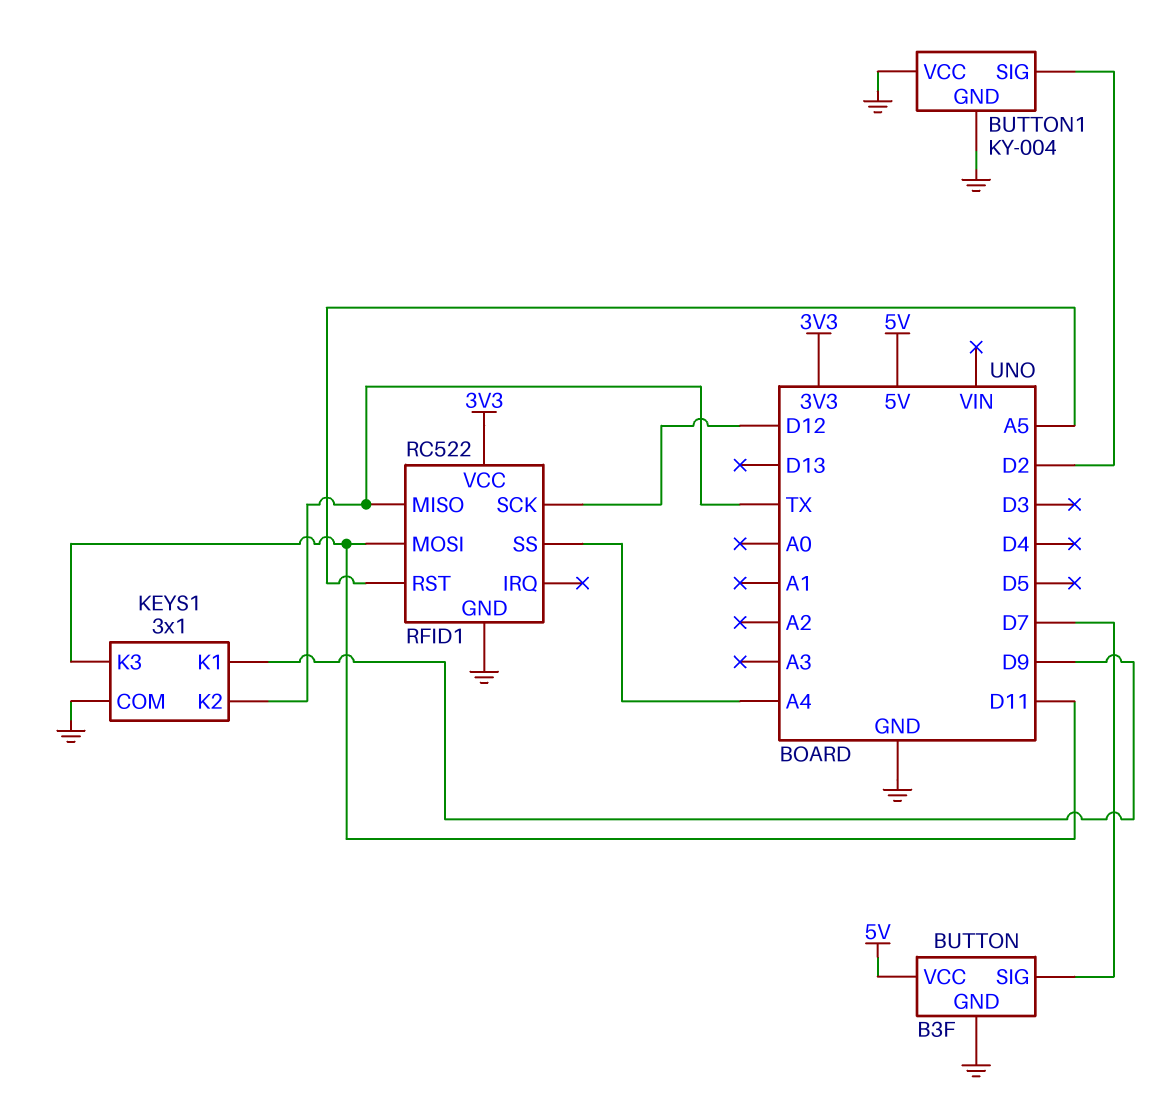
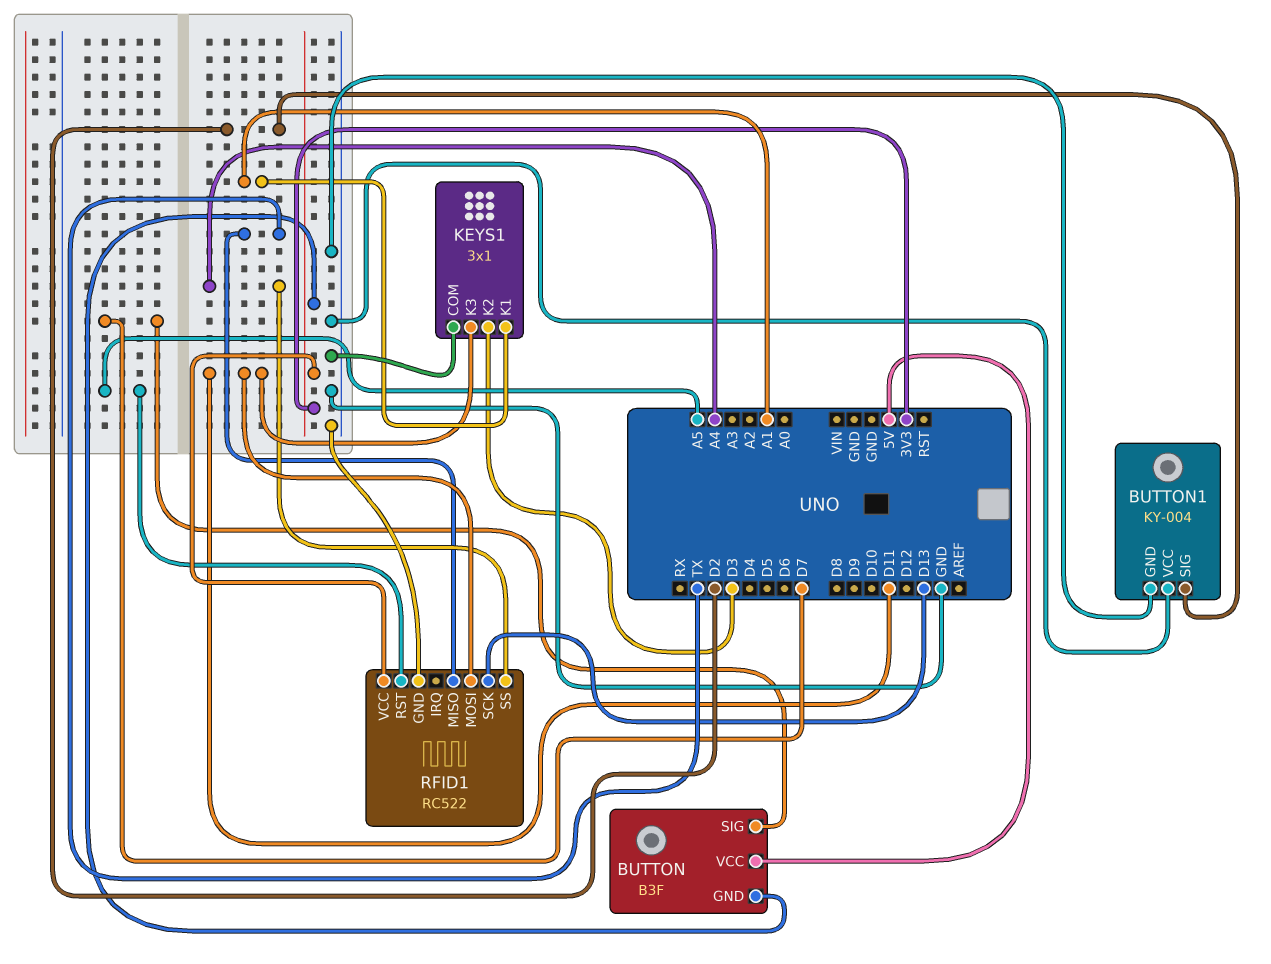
BUTTON pin GND: GND -> 3V3
KEYS1 pin K1: D9 -> A1
KEYS1 pin K2: TX -> D3
RFID1 pin SCK: D12 -> D13

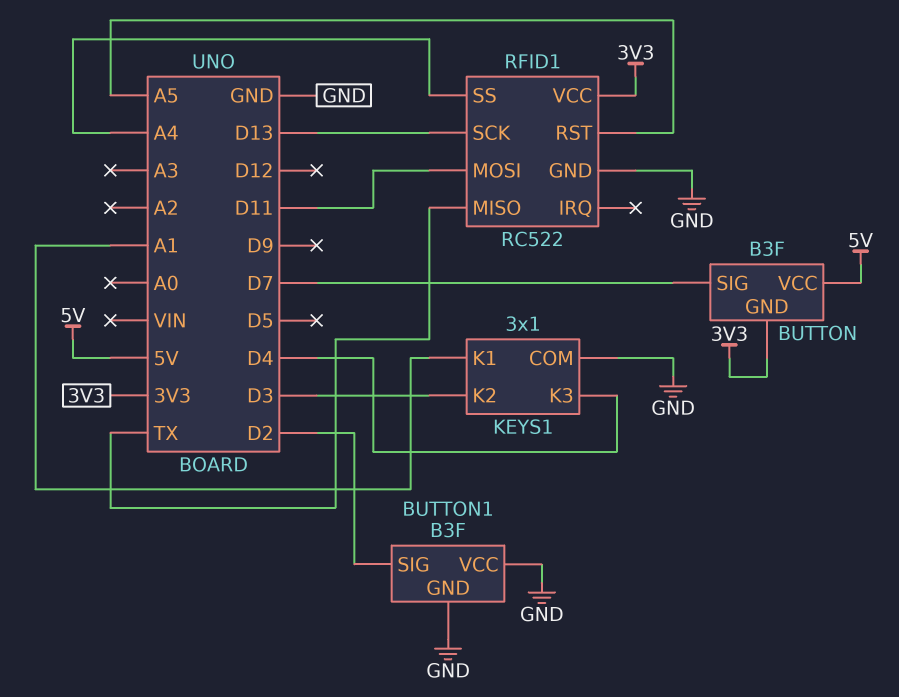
BUTTON1: KY-004 -> B3F
KEYS1 pin K3: D11 -> D4

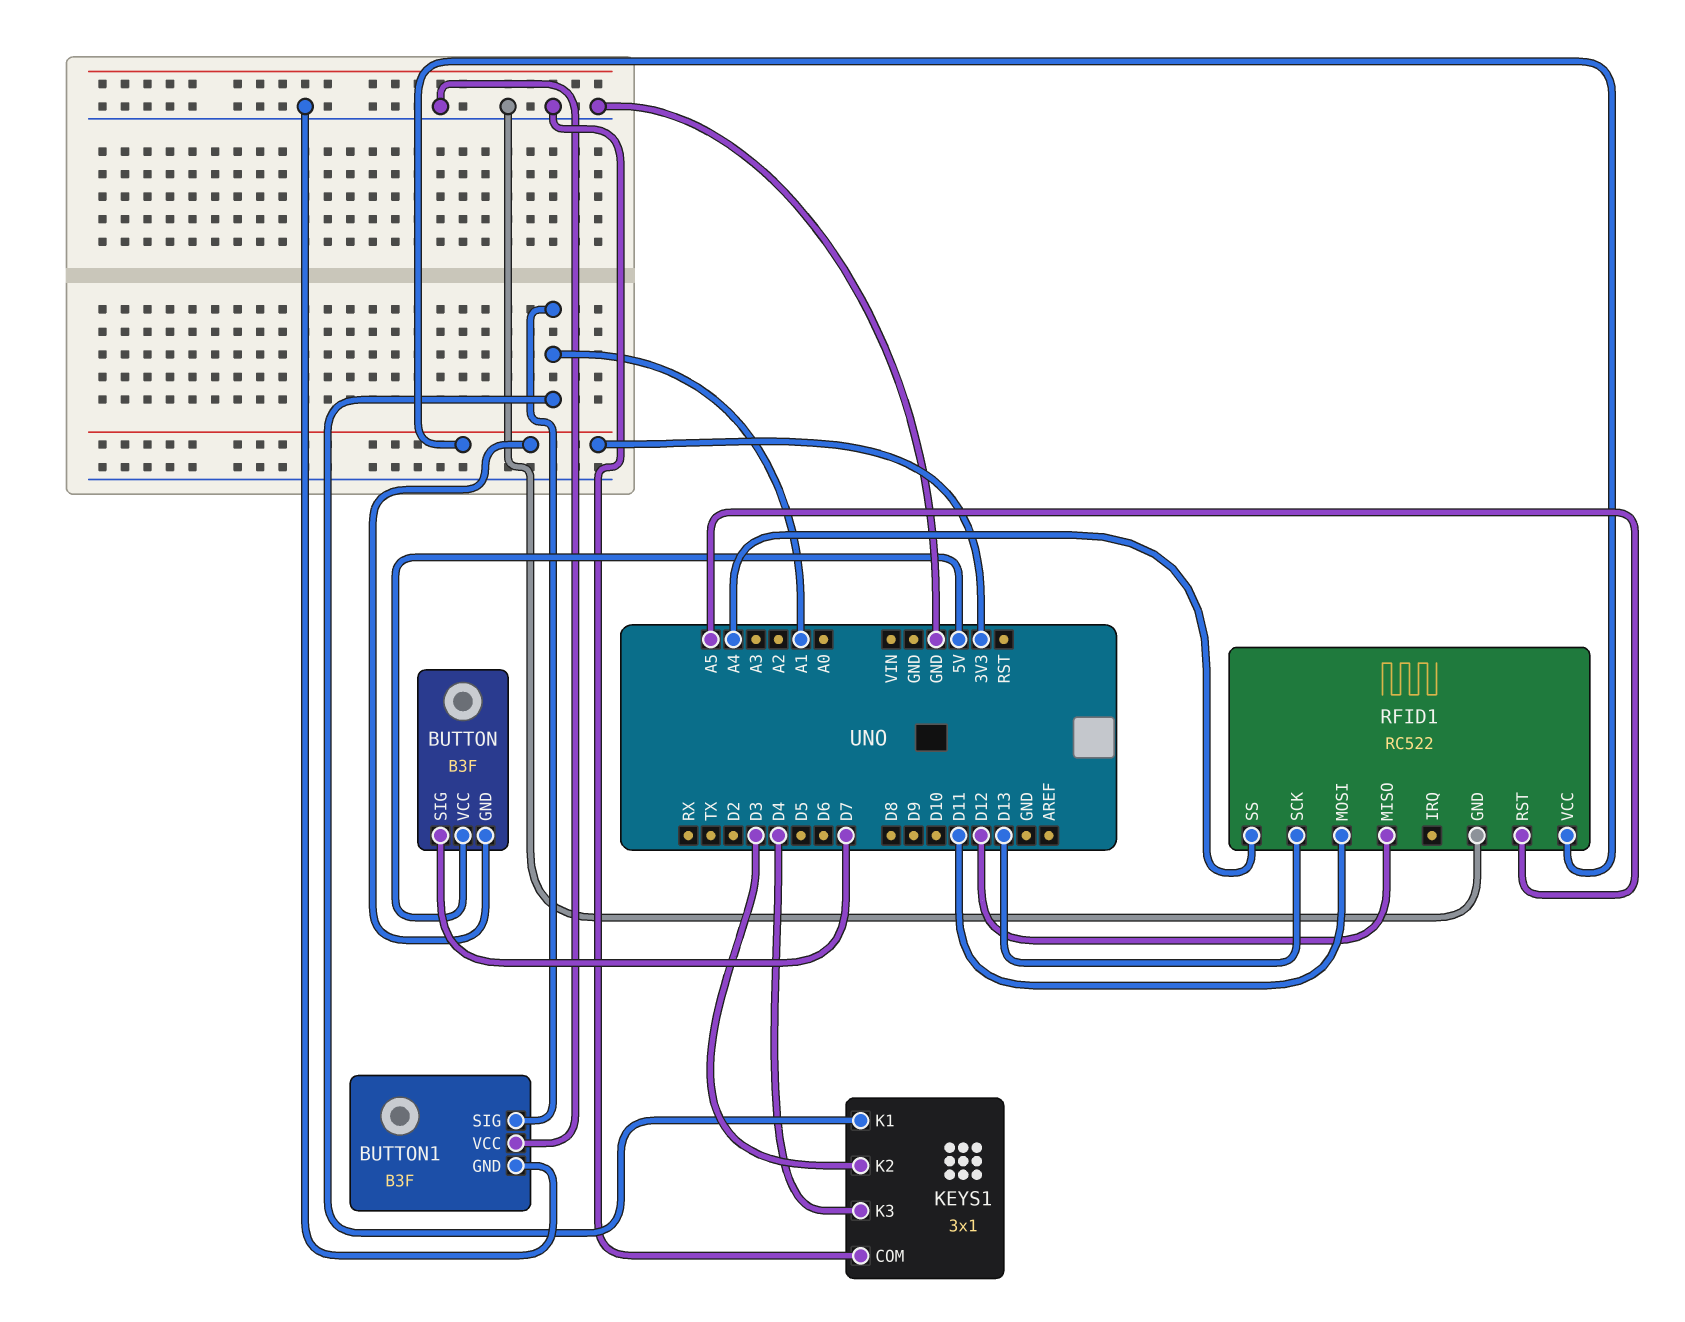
BUTTON1 pin SIG: D2 -> A1
RFID1 pin MISO: TX -> D12

